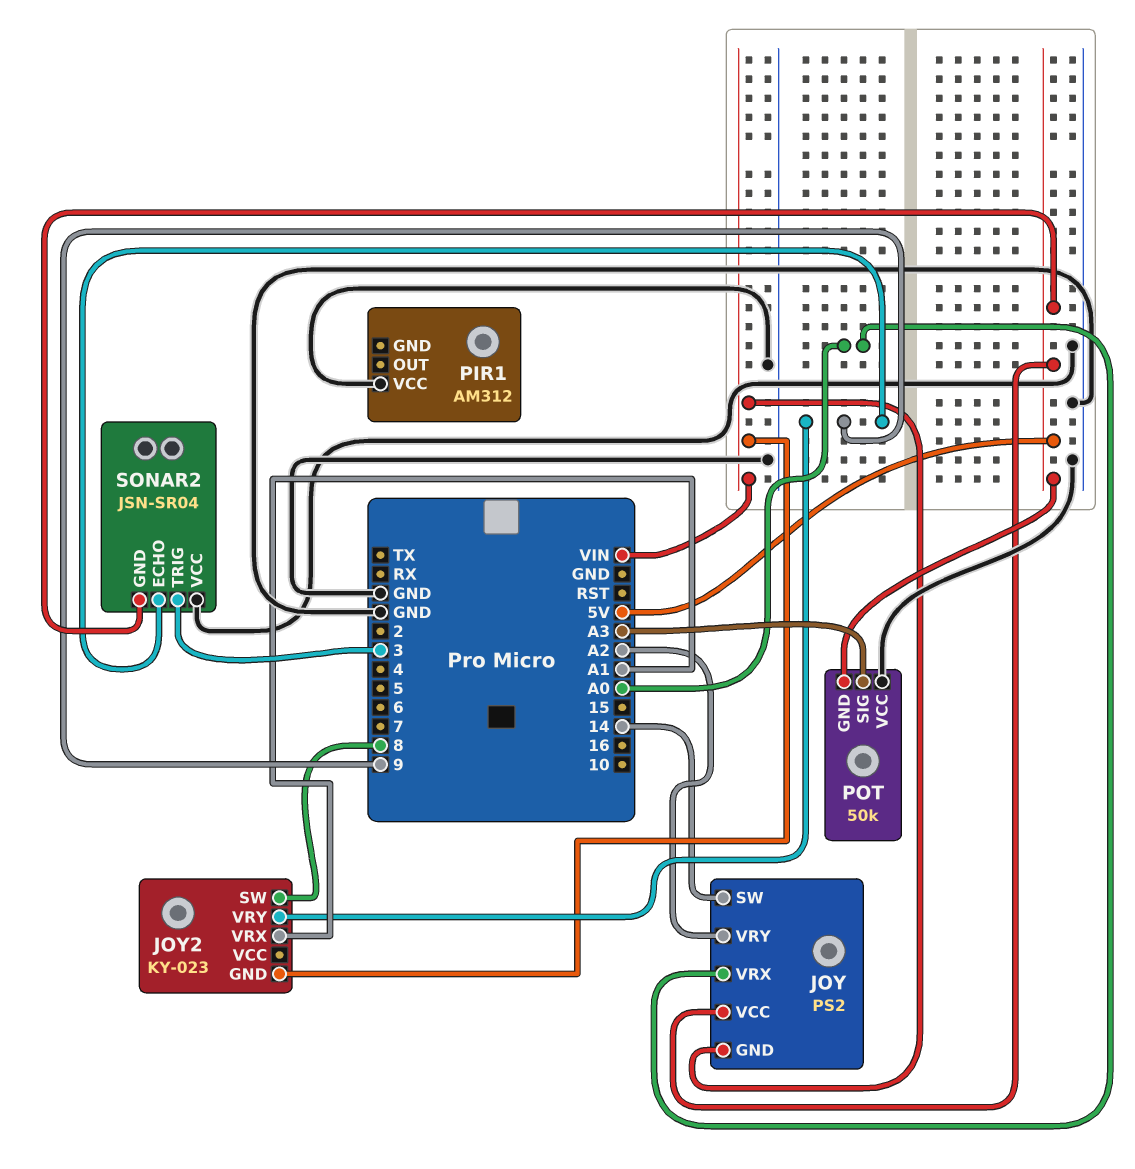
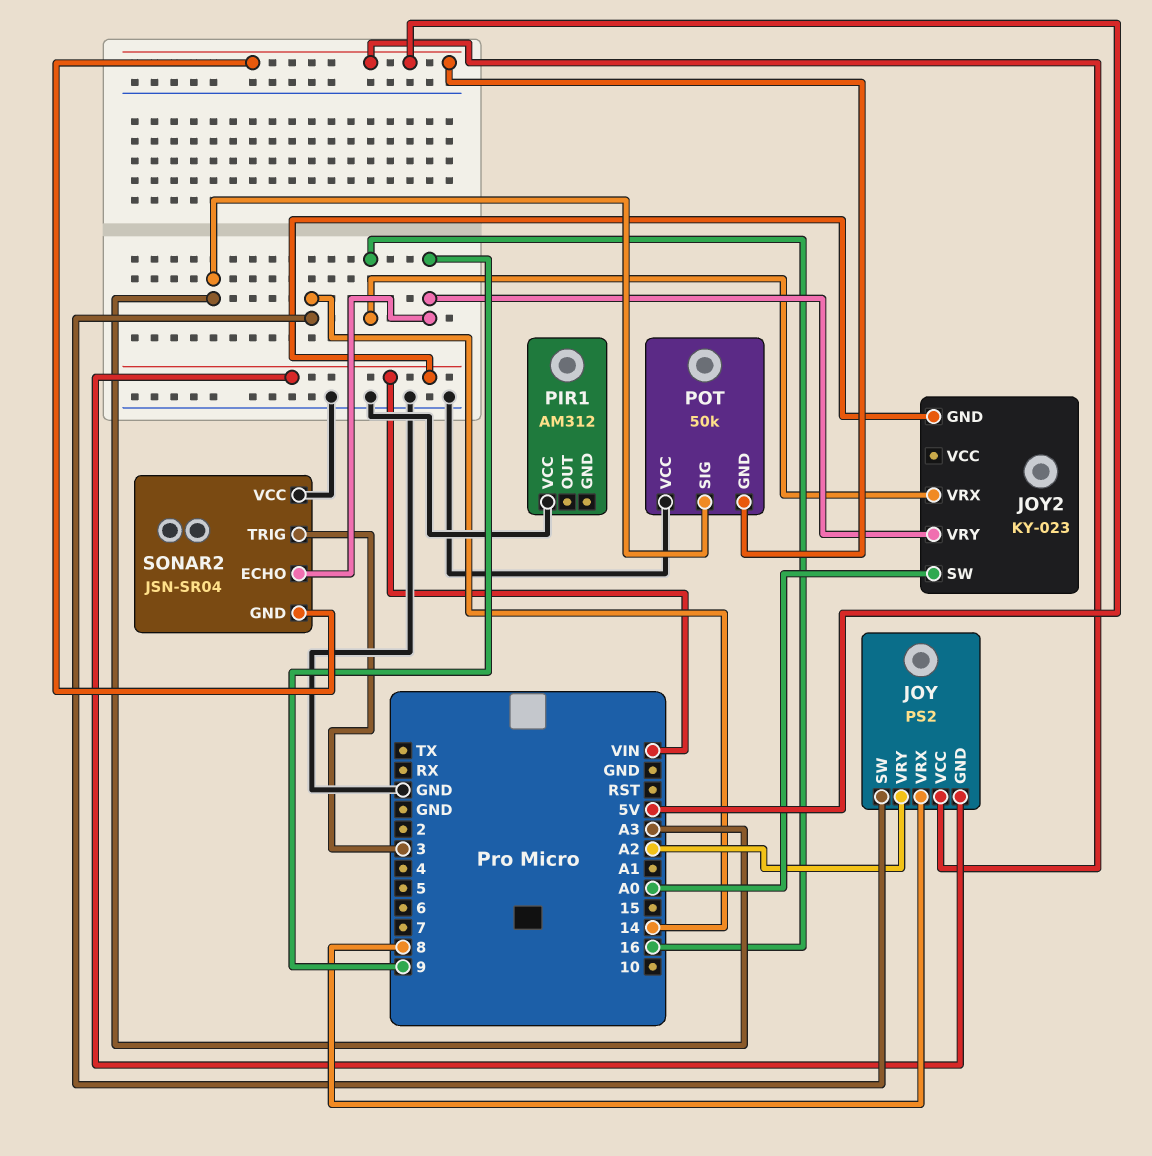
JOY pin VRX: A0 -> 8
JOY2 pin SW: 8 -> A0
JOY2 pin VRX: A1 -> 16

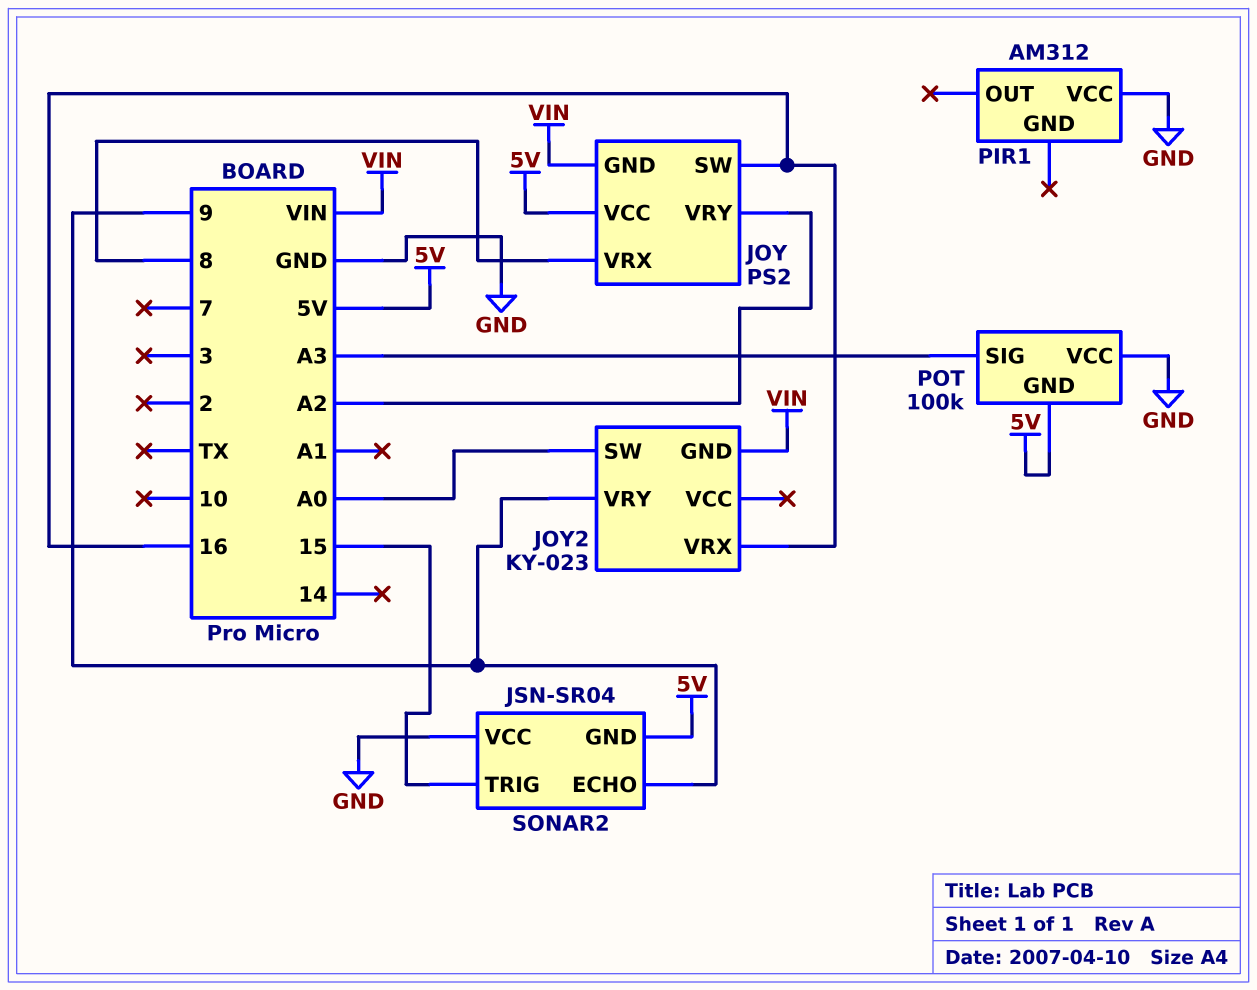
JOY pin SW: 14 -> 16
POT: 50k -> 100k
SONAR2 pin TRIG: 3 -> 15

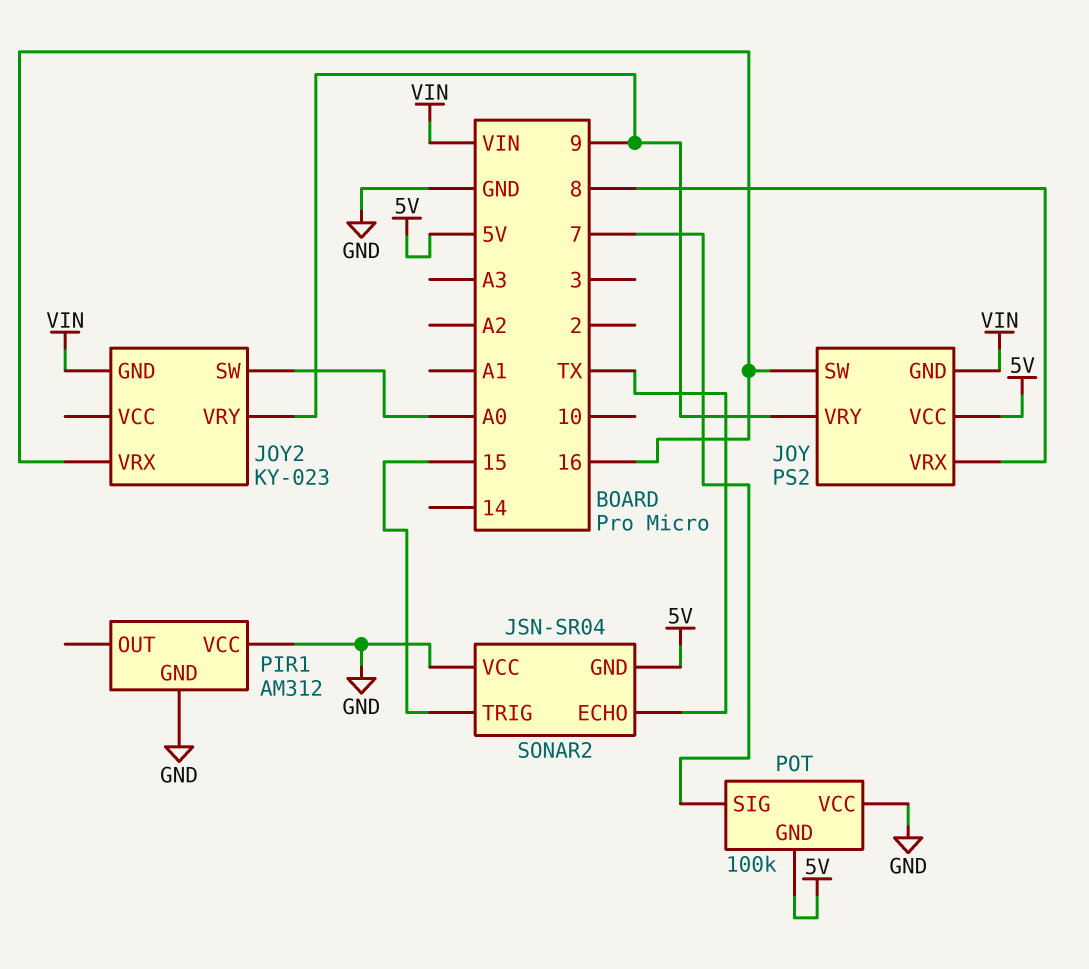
JOY pin VRY: A2 -> 9
PIR1 pin GND: none -> GND
POT pin SIG: A3 -> 7
SONAR2 pin ECHO: 9 -> TX

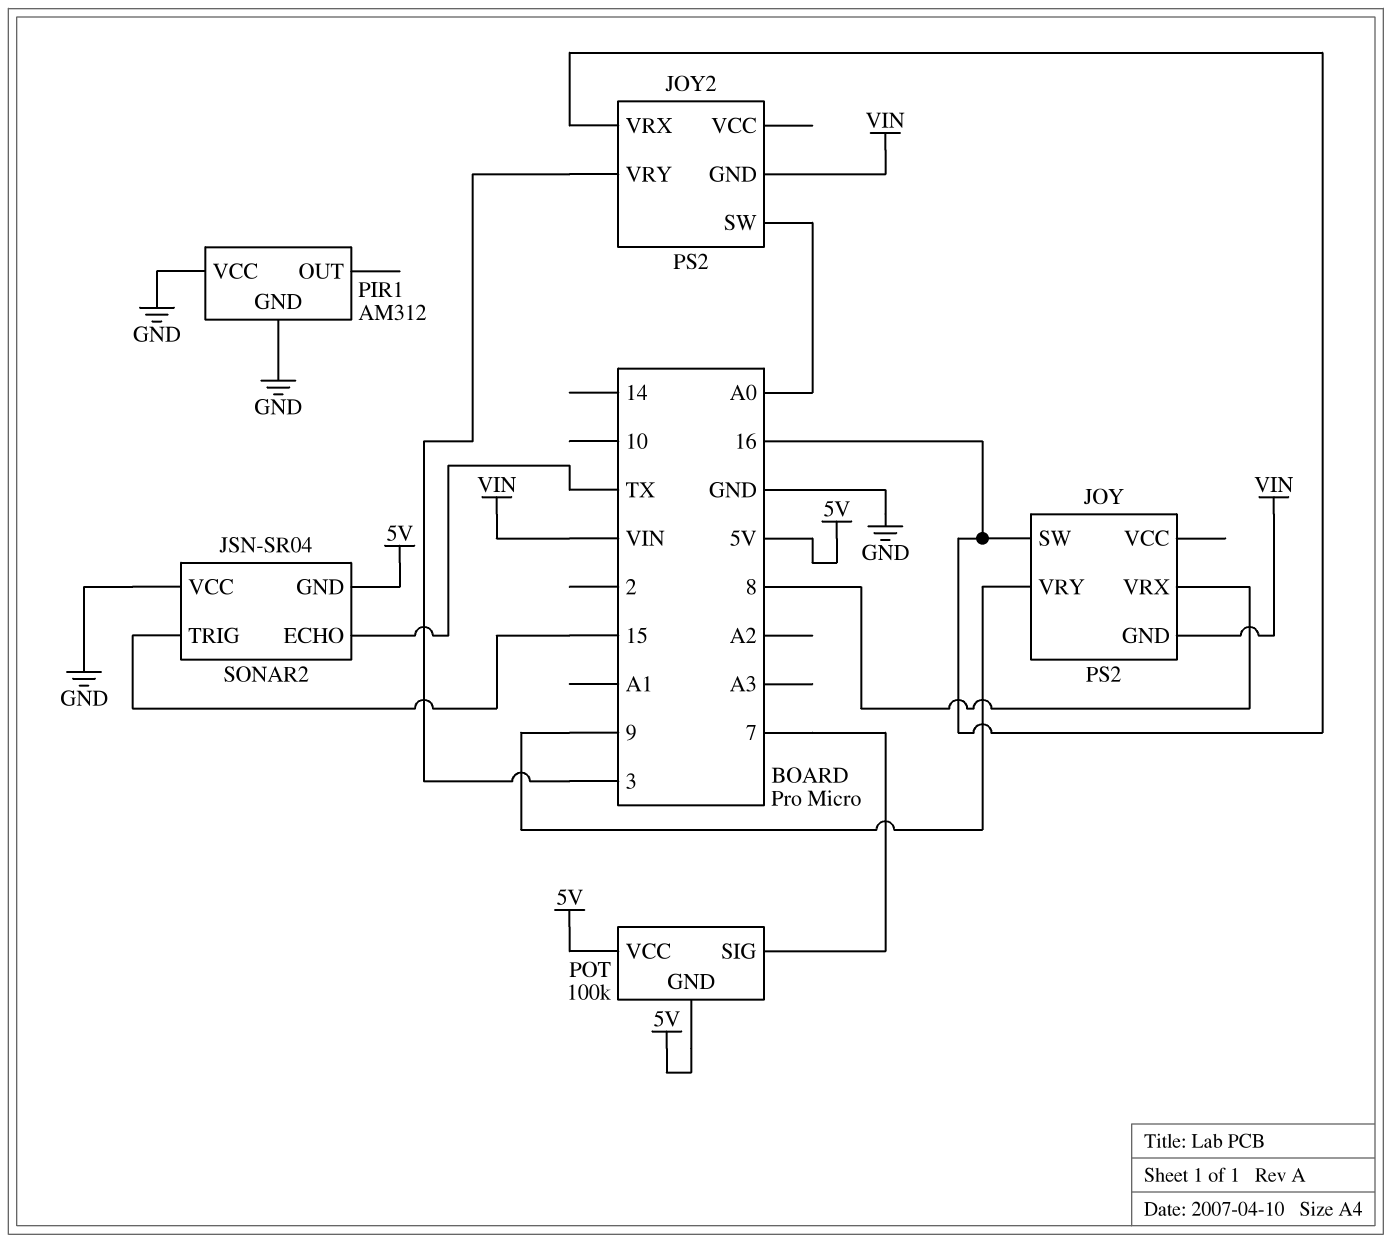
JOY pin VCC: 5V -> none
JOY2: KY-023 -> PS2
JOY2 pin VRY: 9 -> 3
POT pin VCC: GND -> 5V

